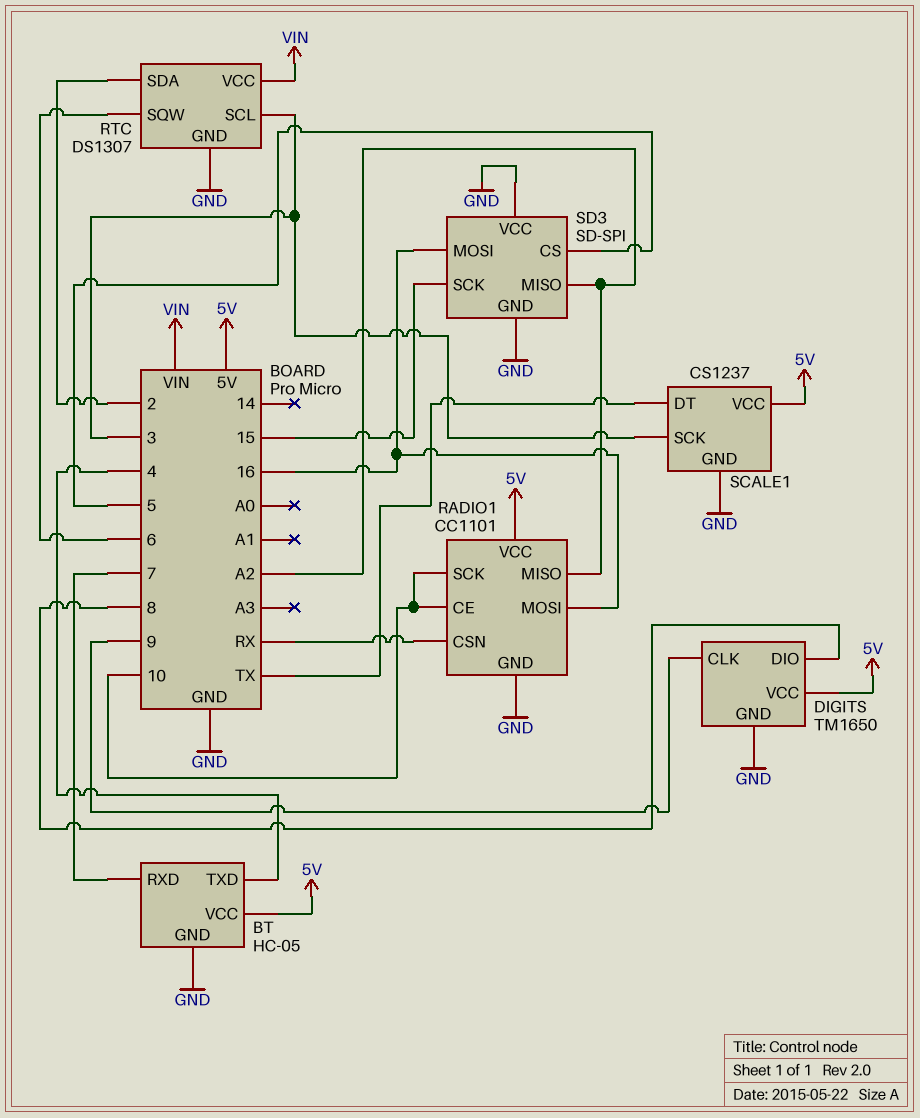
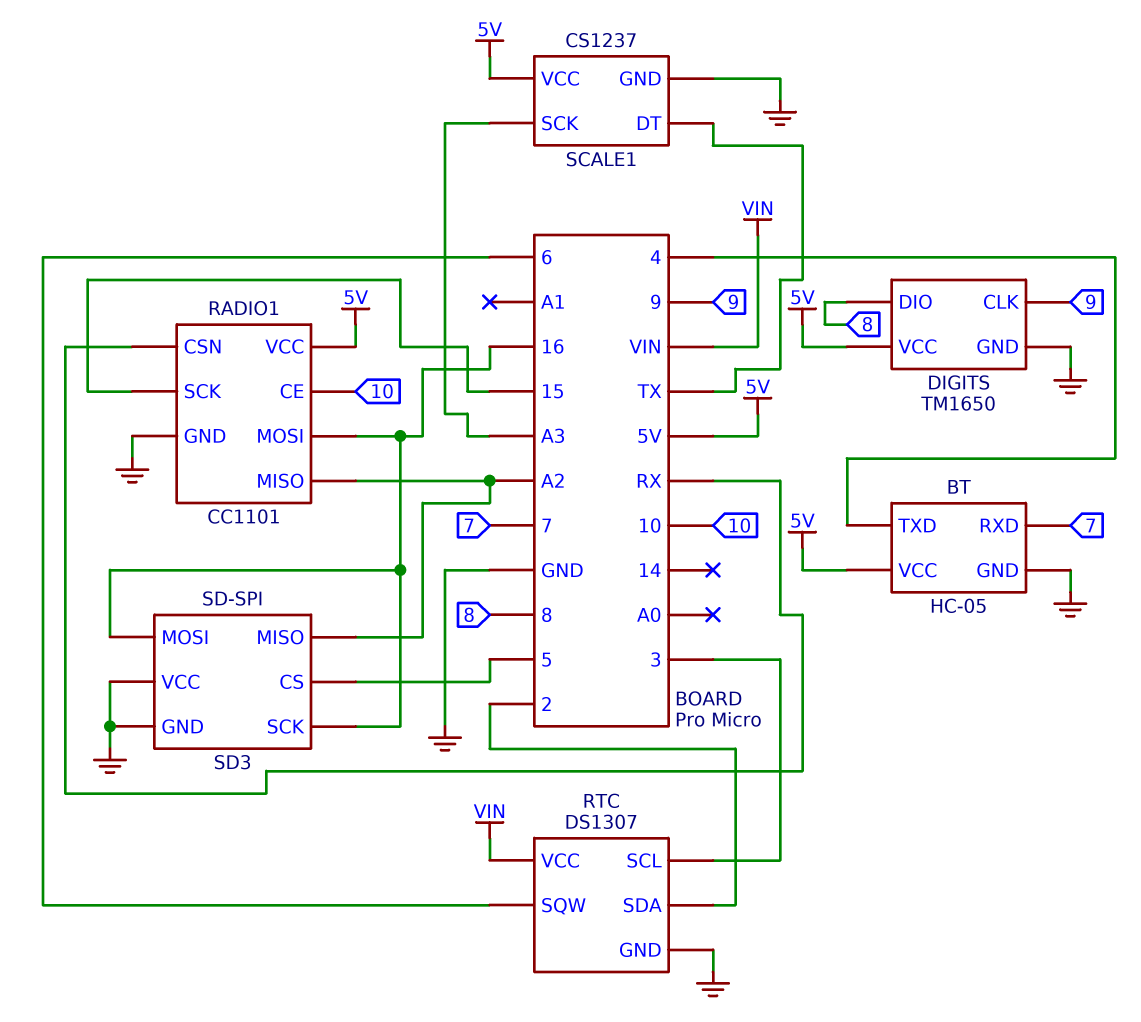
RADIO1 pin SCK: 10 -> 15
SCALE1 pin SCK: 3 -> A3
SD3 pin SCK: 15 -> 16

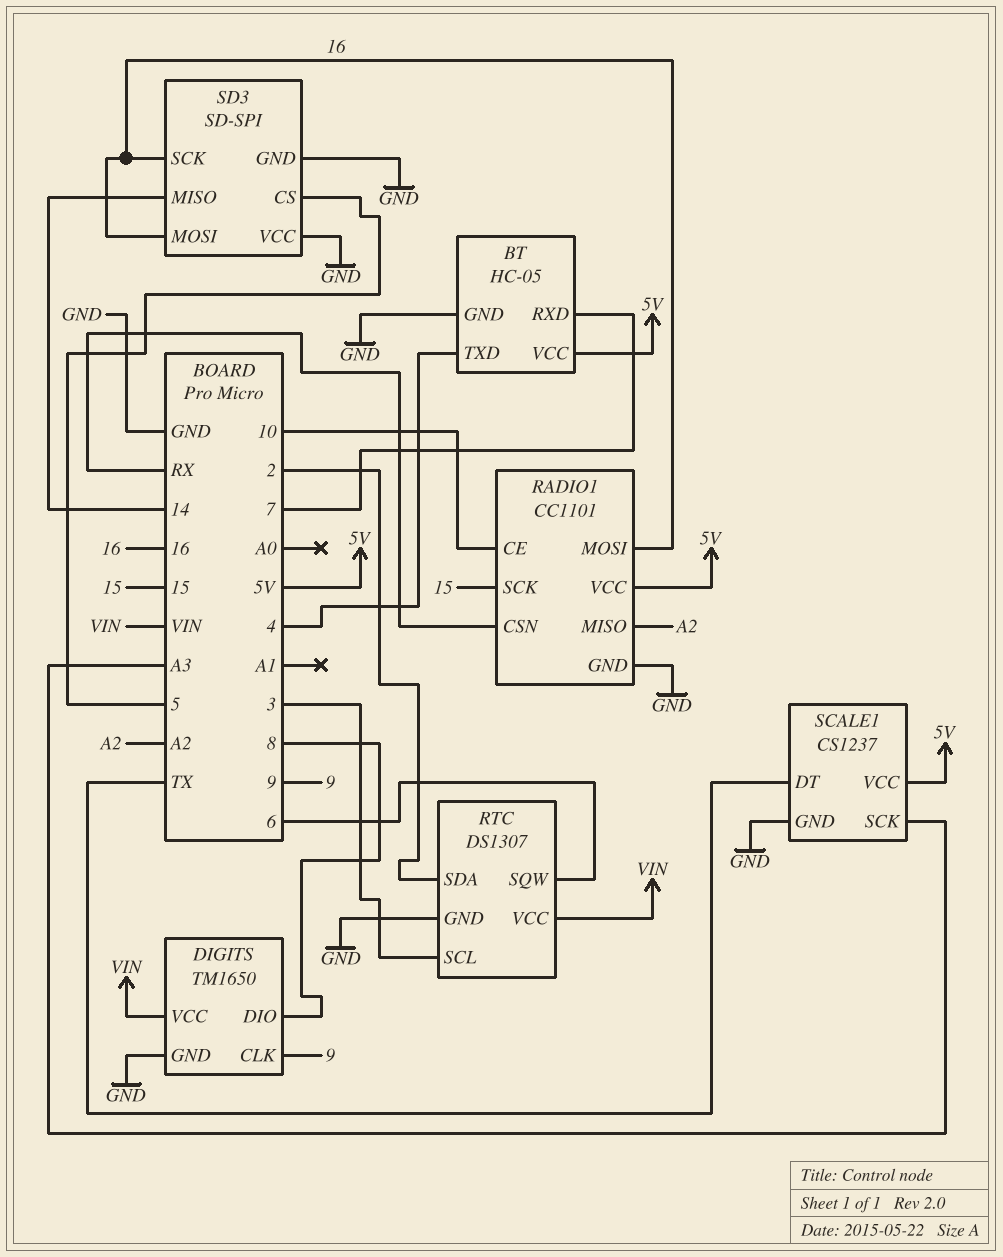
DIGITS pin VCC: 5V -> VIN
SD3 pin MISO: A2 -> 14

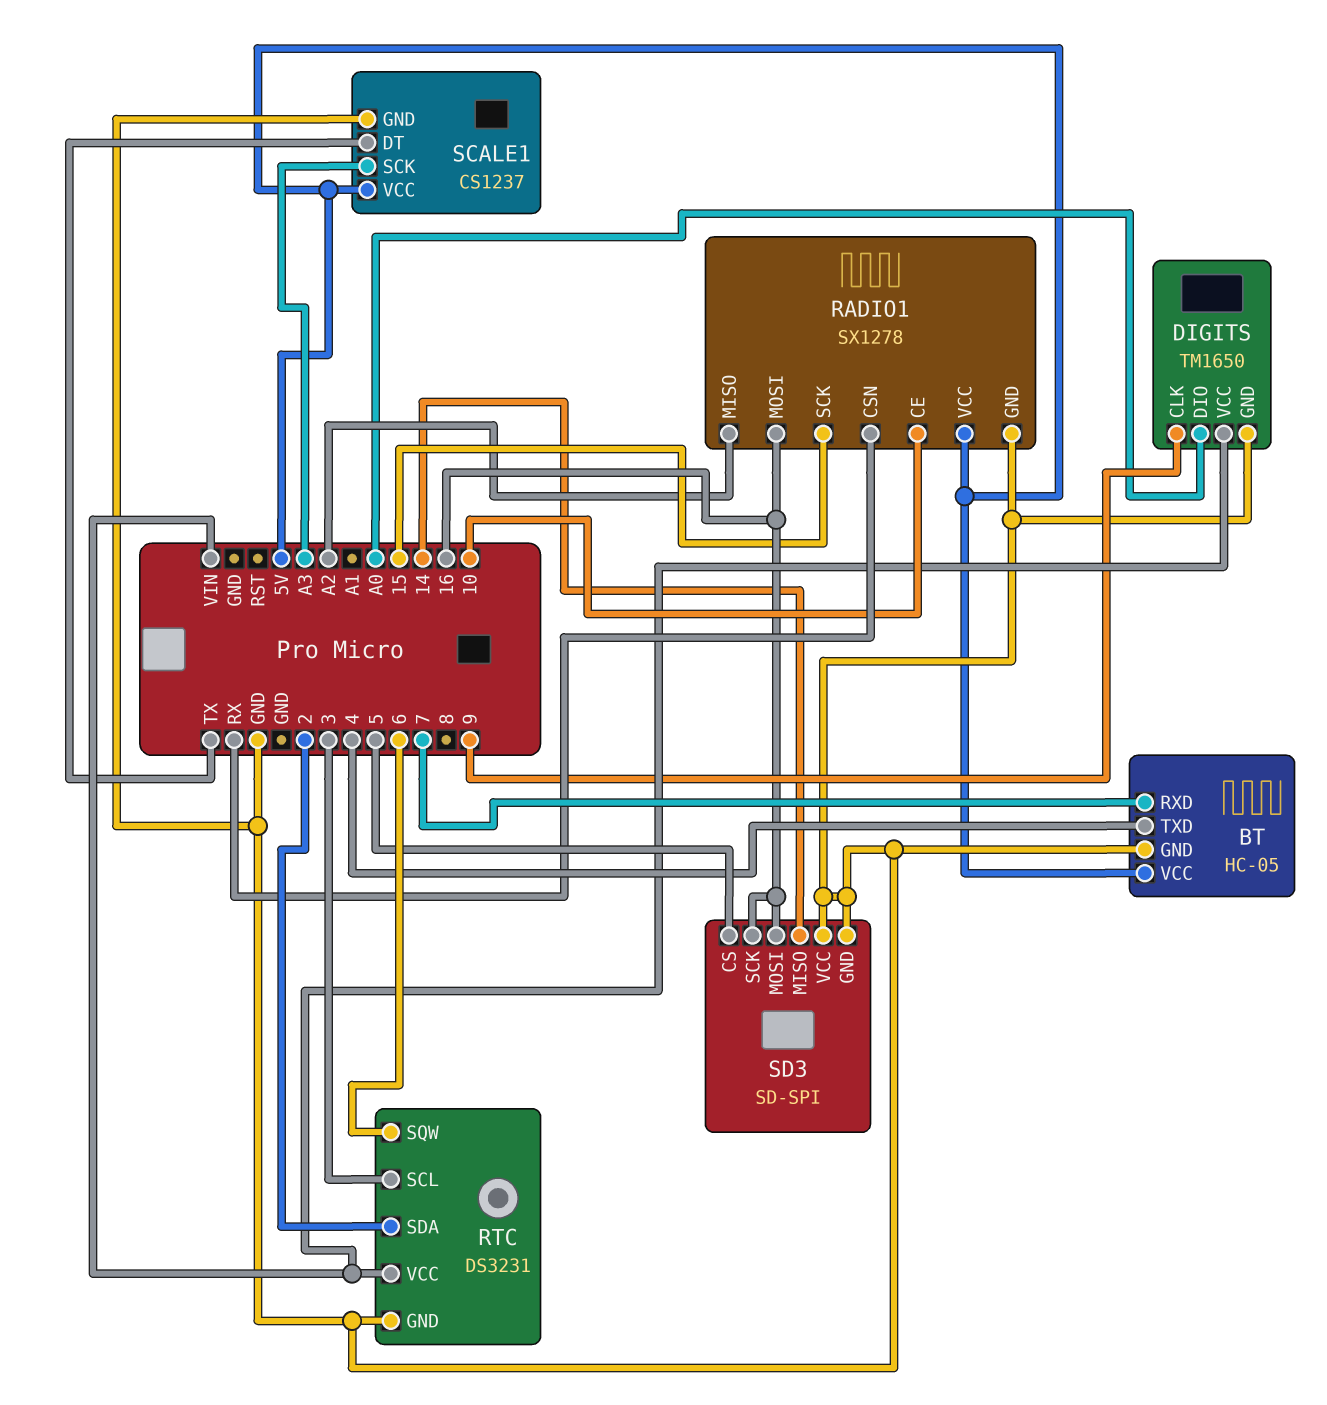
DIGITS pin DIO: 8 -> A0
RADIO1: CC1101 -> SX1278
RTC: DS1307 -> DS3231

